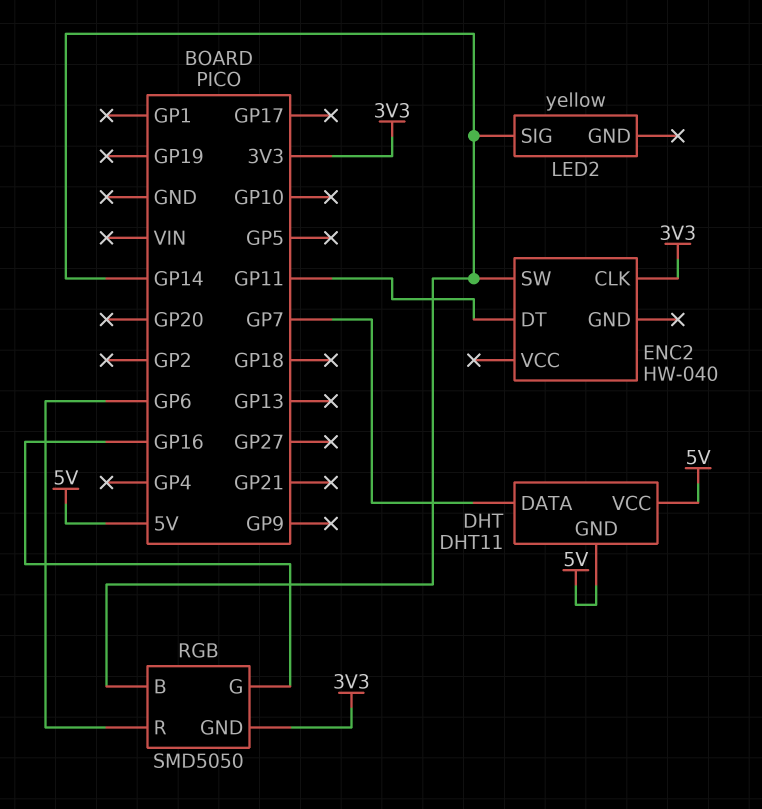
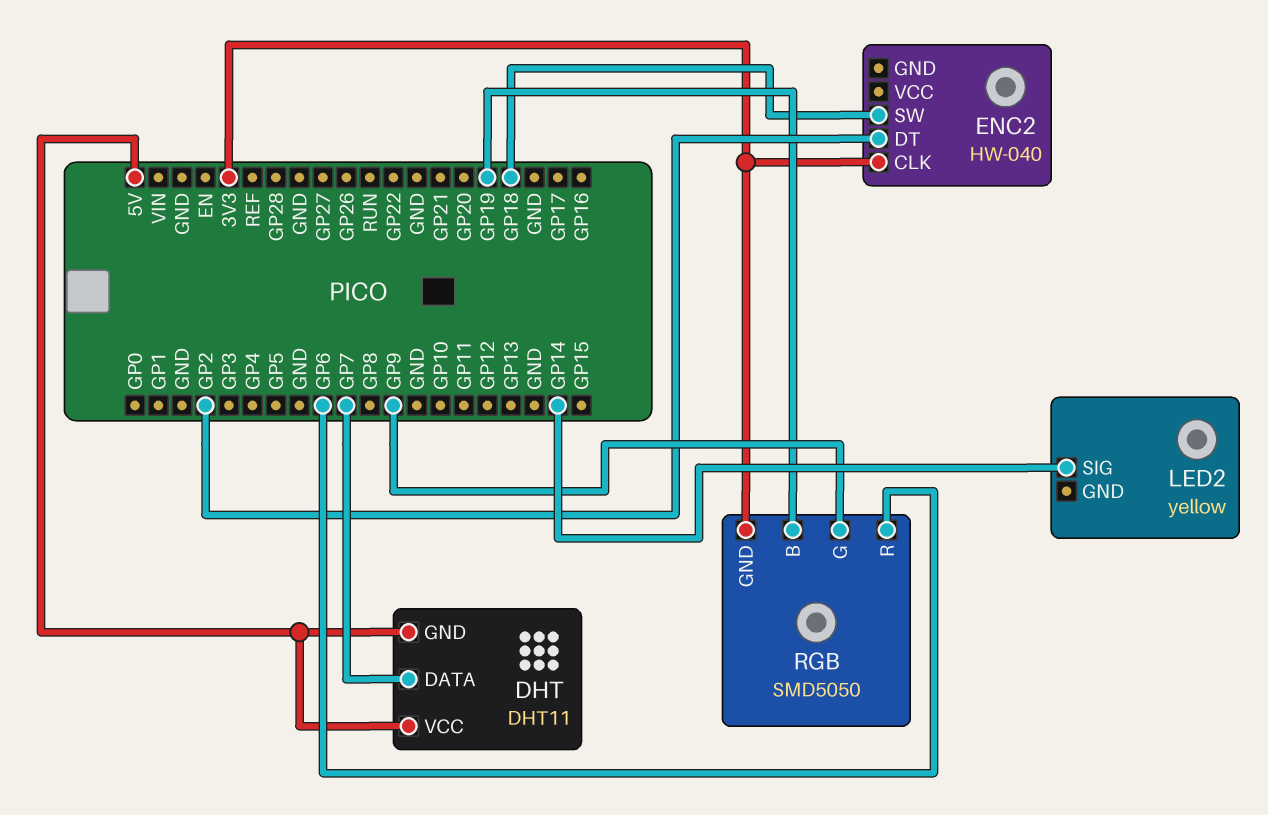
ENC2 pin DT: GP11 -> GP2
ENC2 pin SW: GP14 -> GP18
RGB pin B: GP14 -> GP19
RGB pin G: GP16 -> GP9

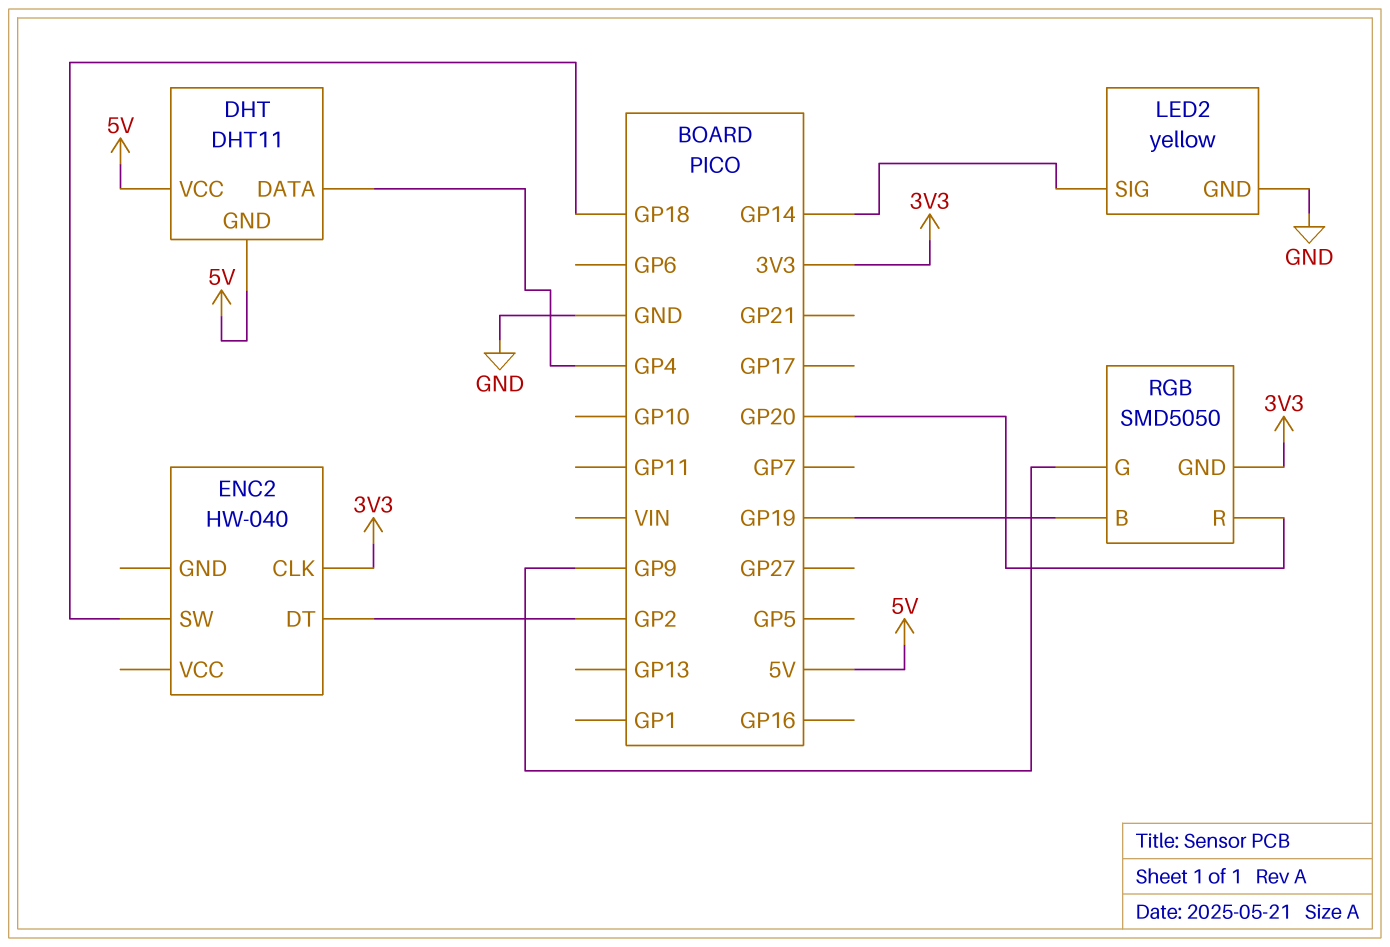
DHT pin DATA: GP7 -> GP4
LED2 pin GND: none -> GND
RGB pin R: GP6 -> GP20

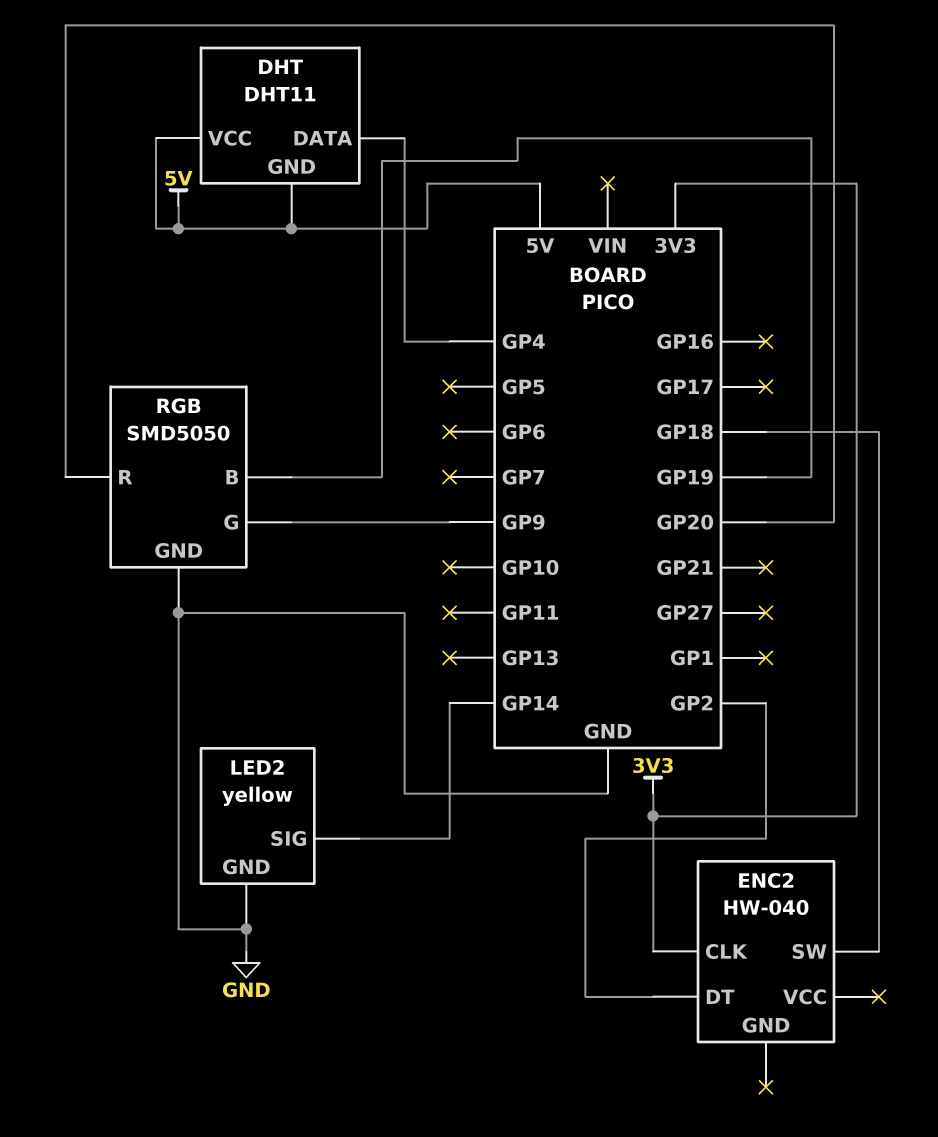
RGB pin GND: 3V3 -> GND

